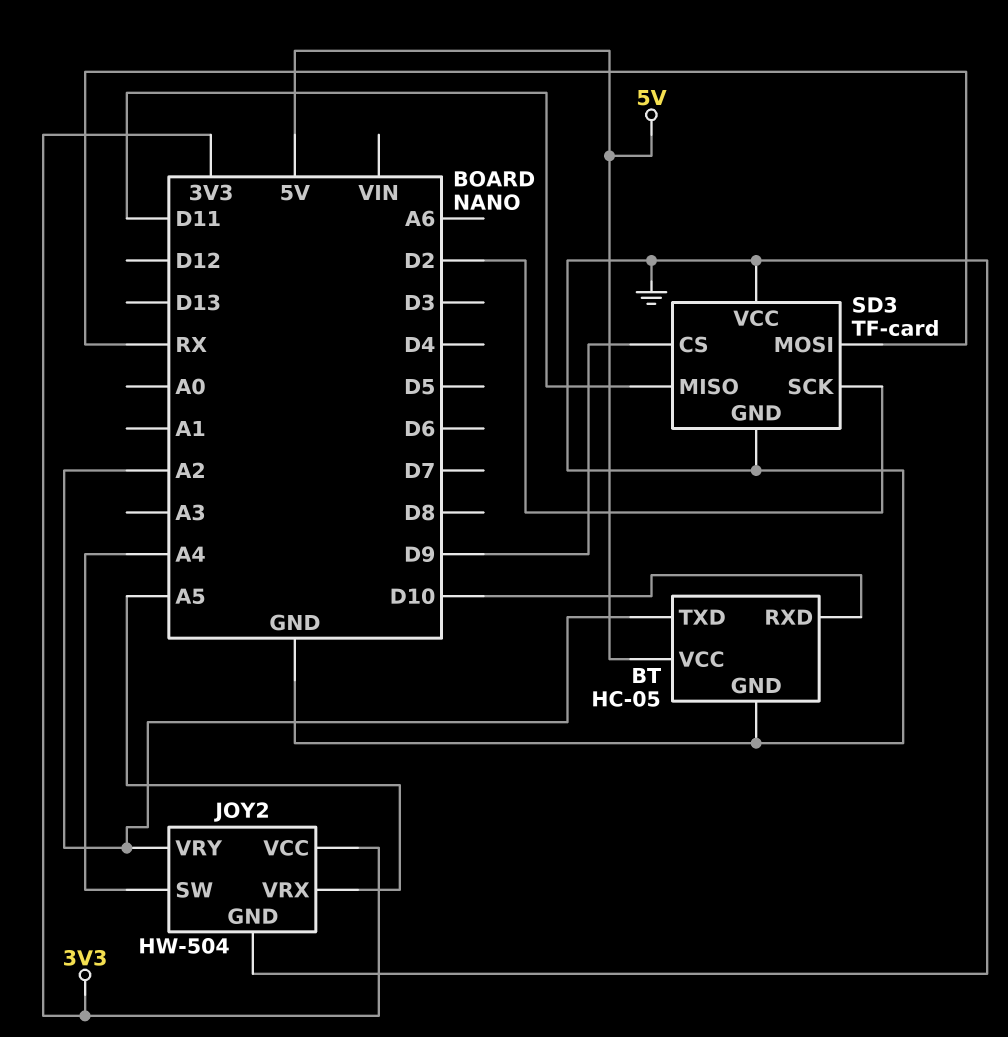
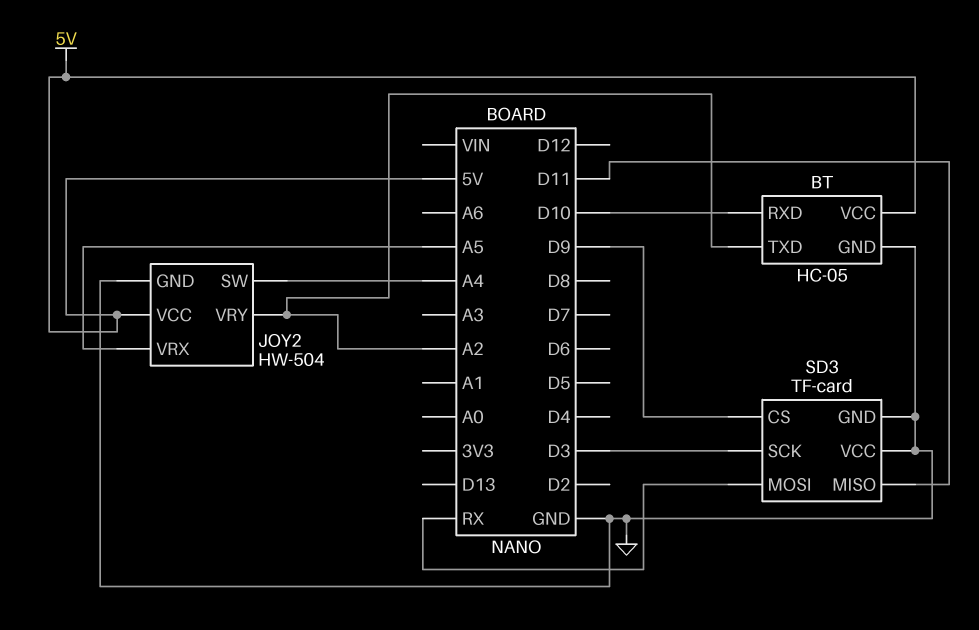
JOY2 pin VCC: 3V3 -> 5V
SD3 pin SCK: D2 -> D3

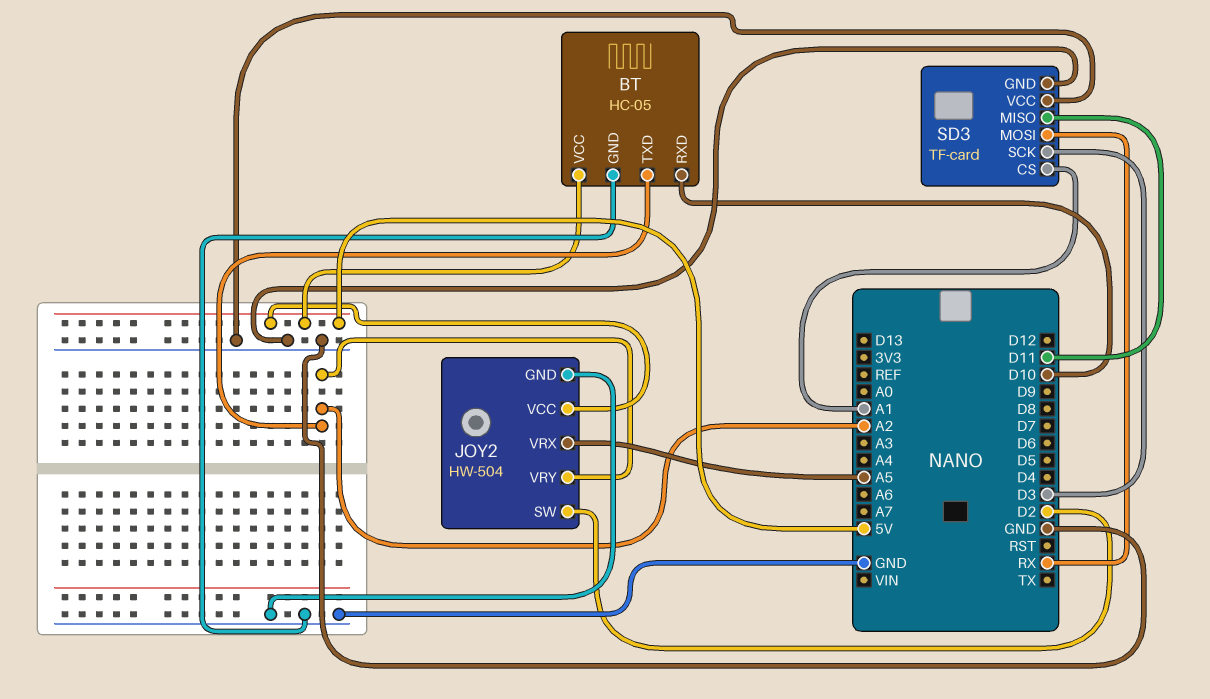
JOY2 pin SW: A4 -> D2
SD3 pin CS: D9 -> A1

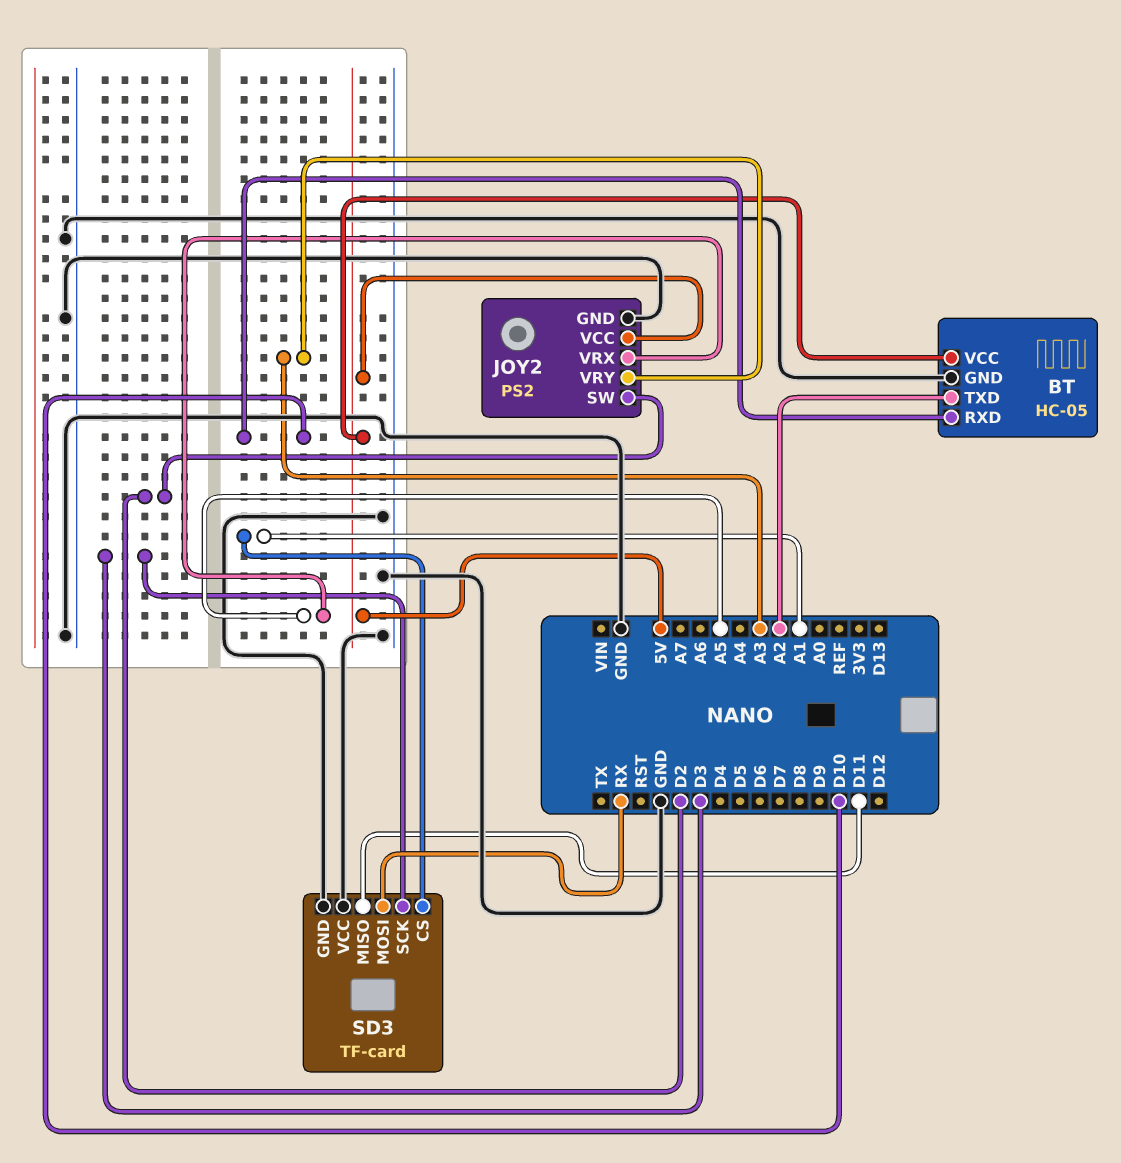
JOY2: HW-504 -> PS2
JOY2 pin VRY: A2 -> A3

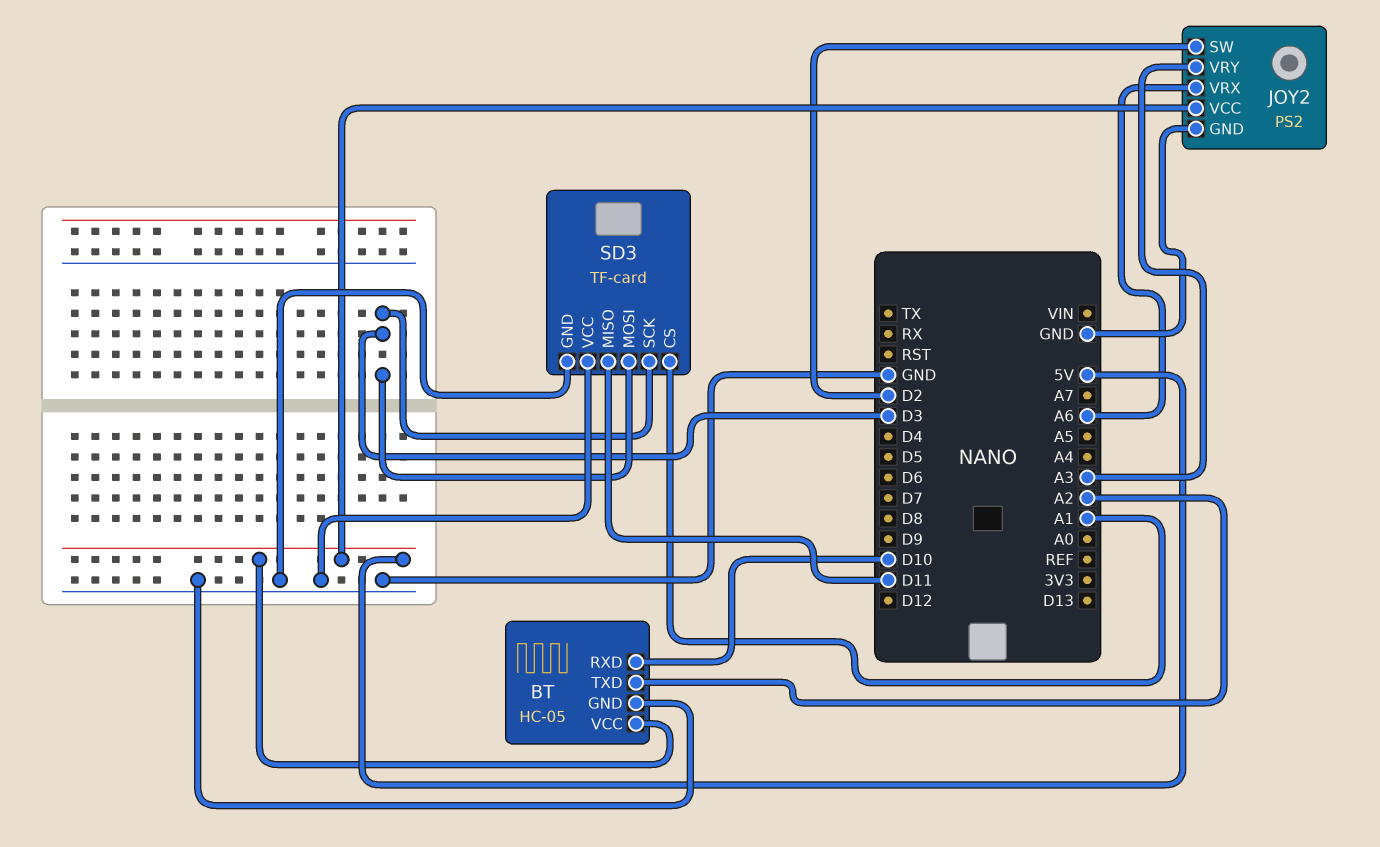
JOY2 pin VRX: A5 -> A6
SD3 pin MOSI: RX -> D3

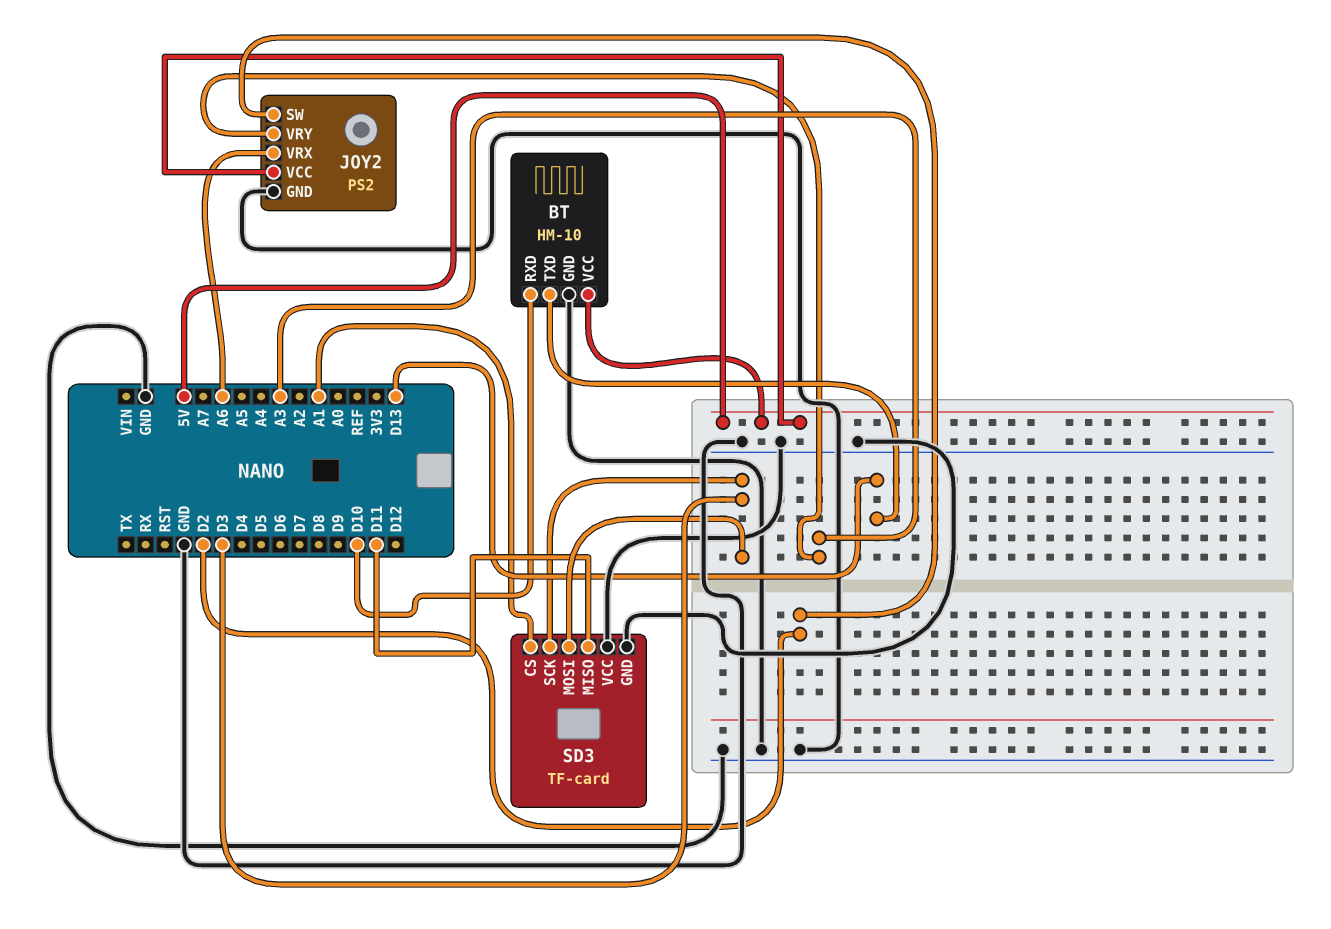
BT: HC-05 -> HM-10
BT pin TXD: A2 -> D13

